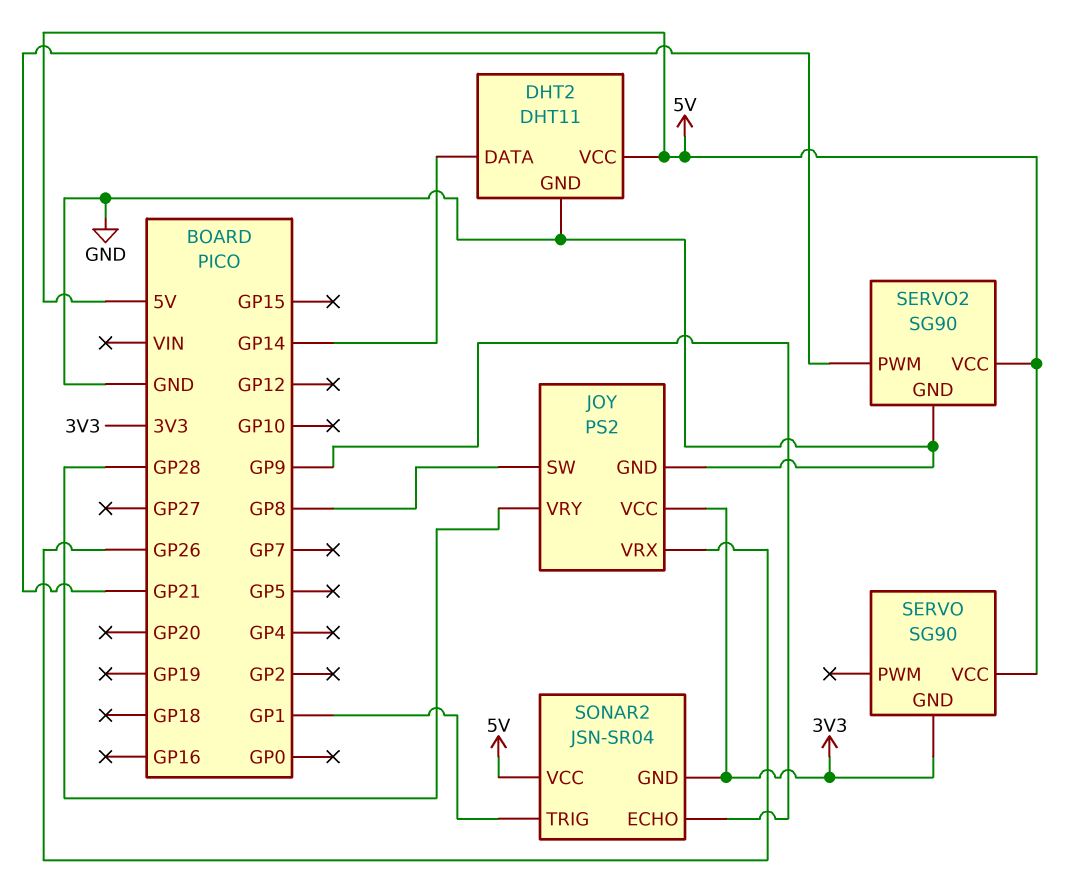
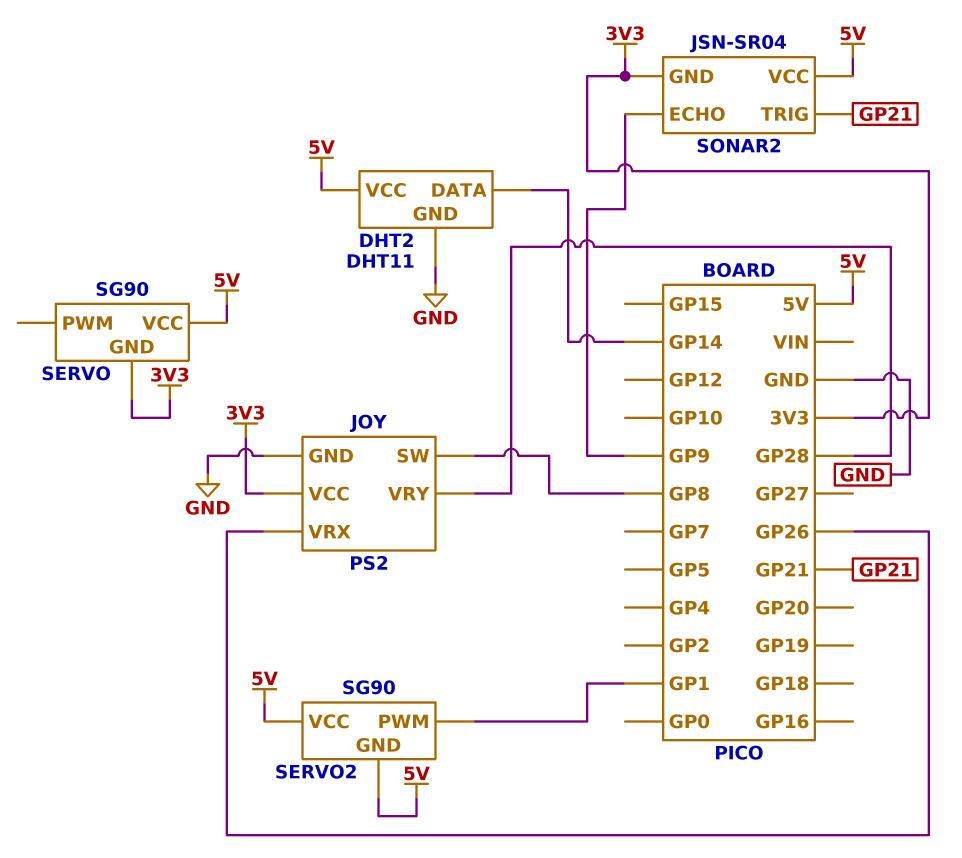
SERVO2 pin GND: GND -> 5V
SERVO2 pin PWM: GP21 -> GP1
SONAR2 pin TRIG: GP1 -> GP21

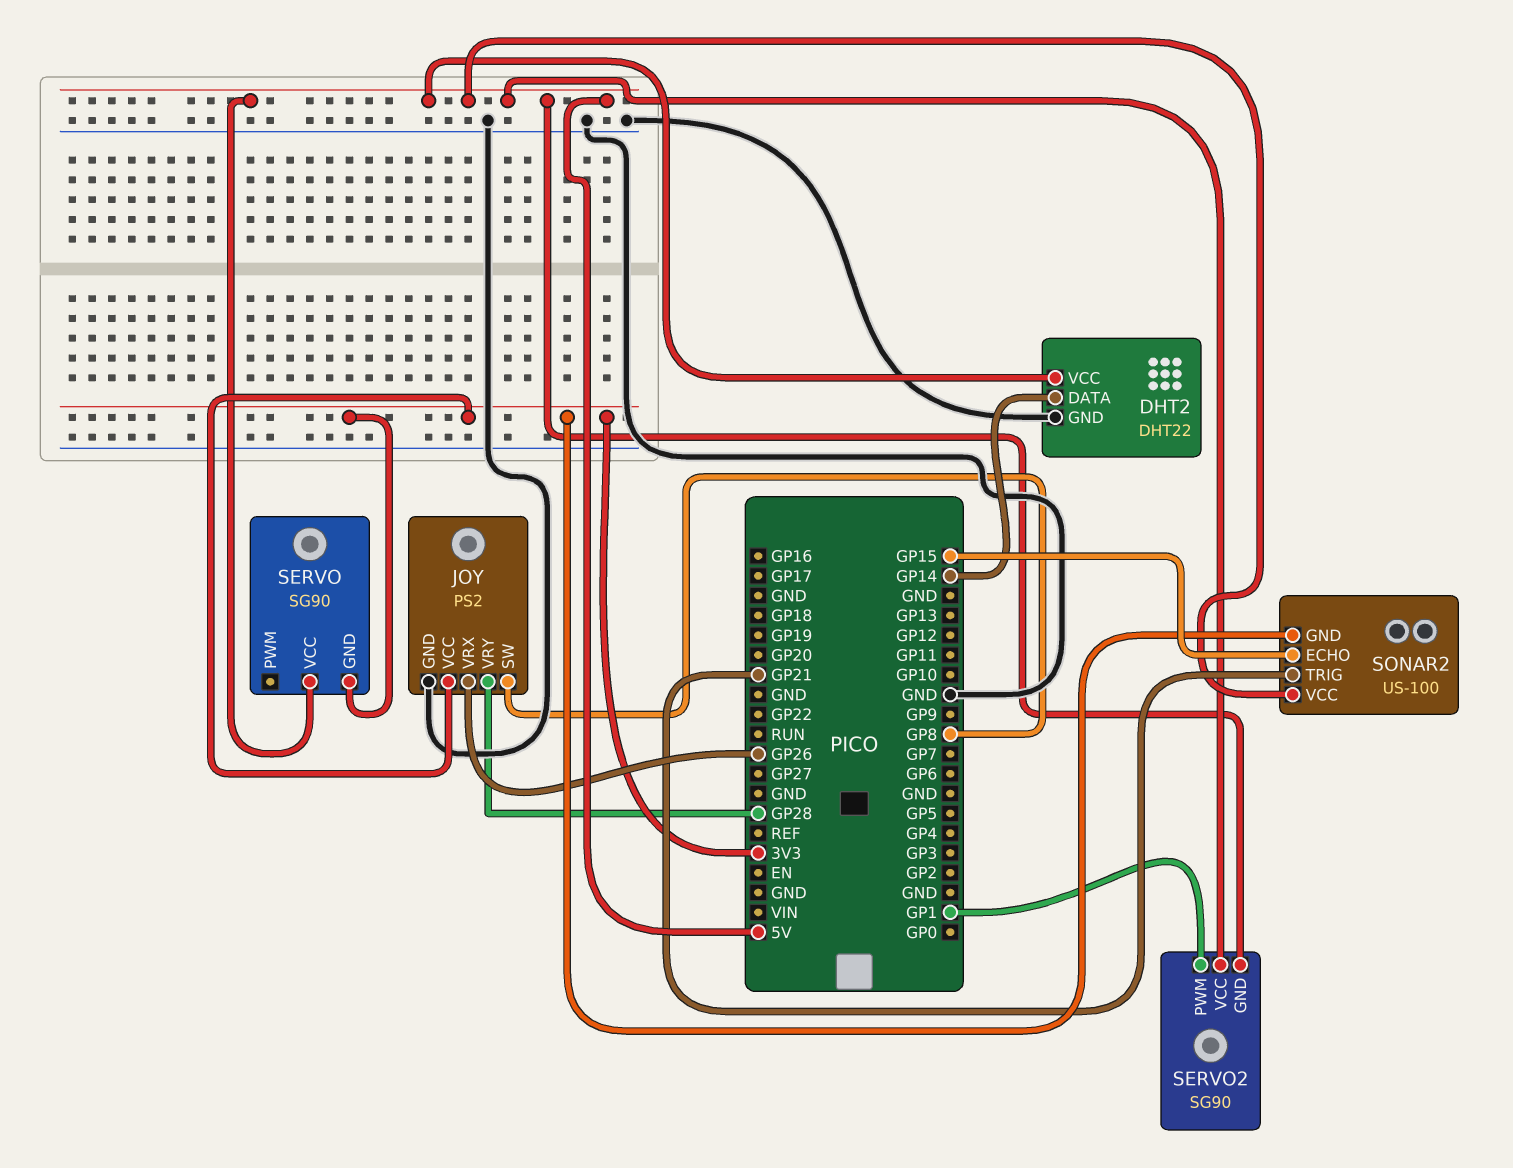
DHT2: DHT11 -> DHT22
SONAR2: JSN-SR04 -> US-100
SONAR2 pin ECHO: GP9 -> GP15

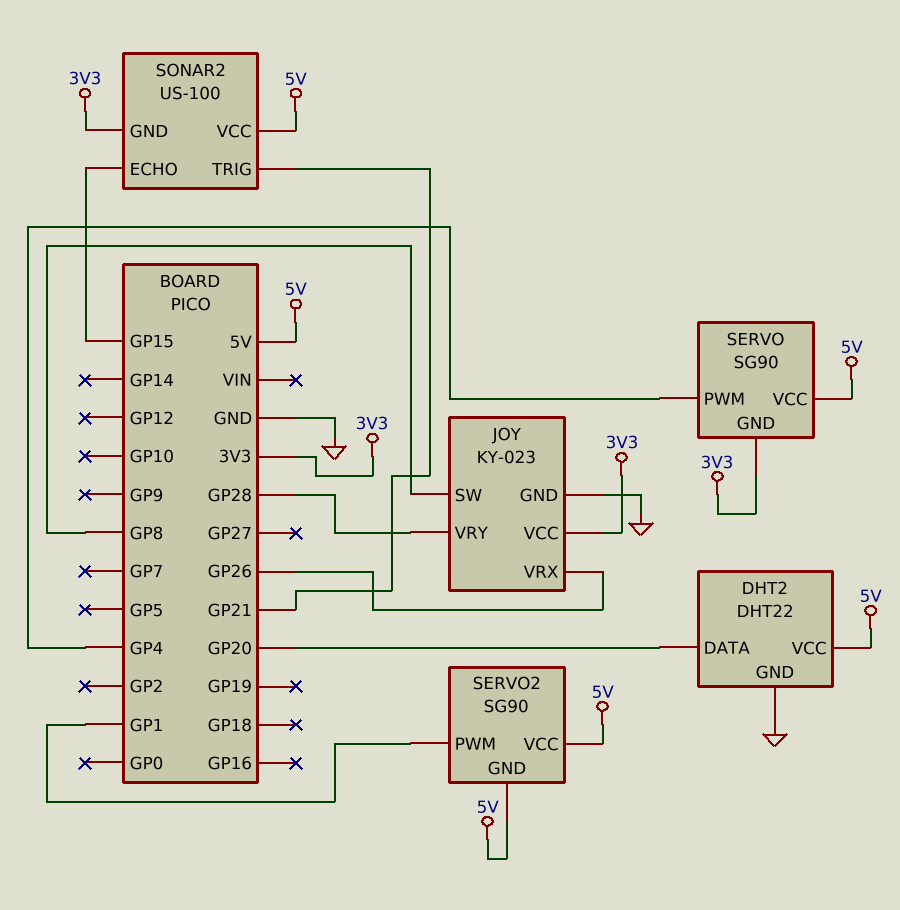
DHT2 pin DATA: GP14 -> GP20
JOY: PS2 -> KY-023
SERVO pin PWM: none -> GP4

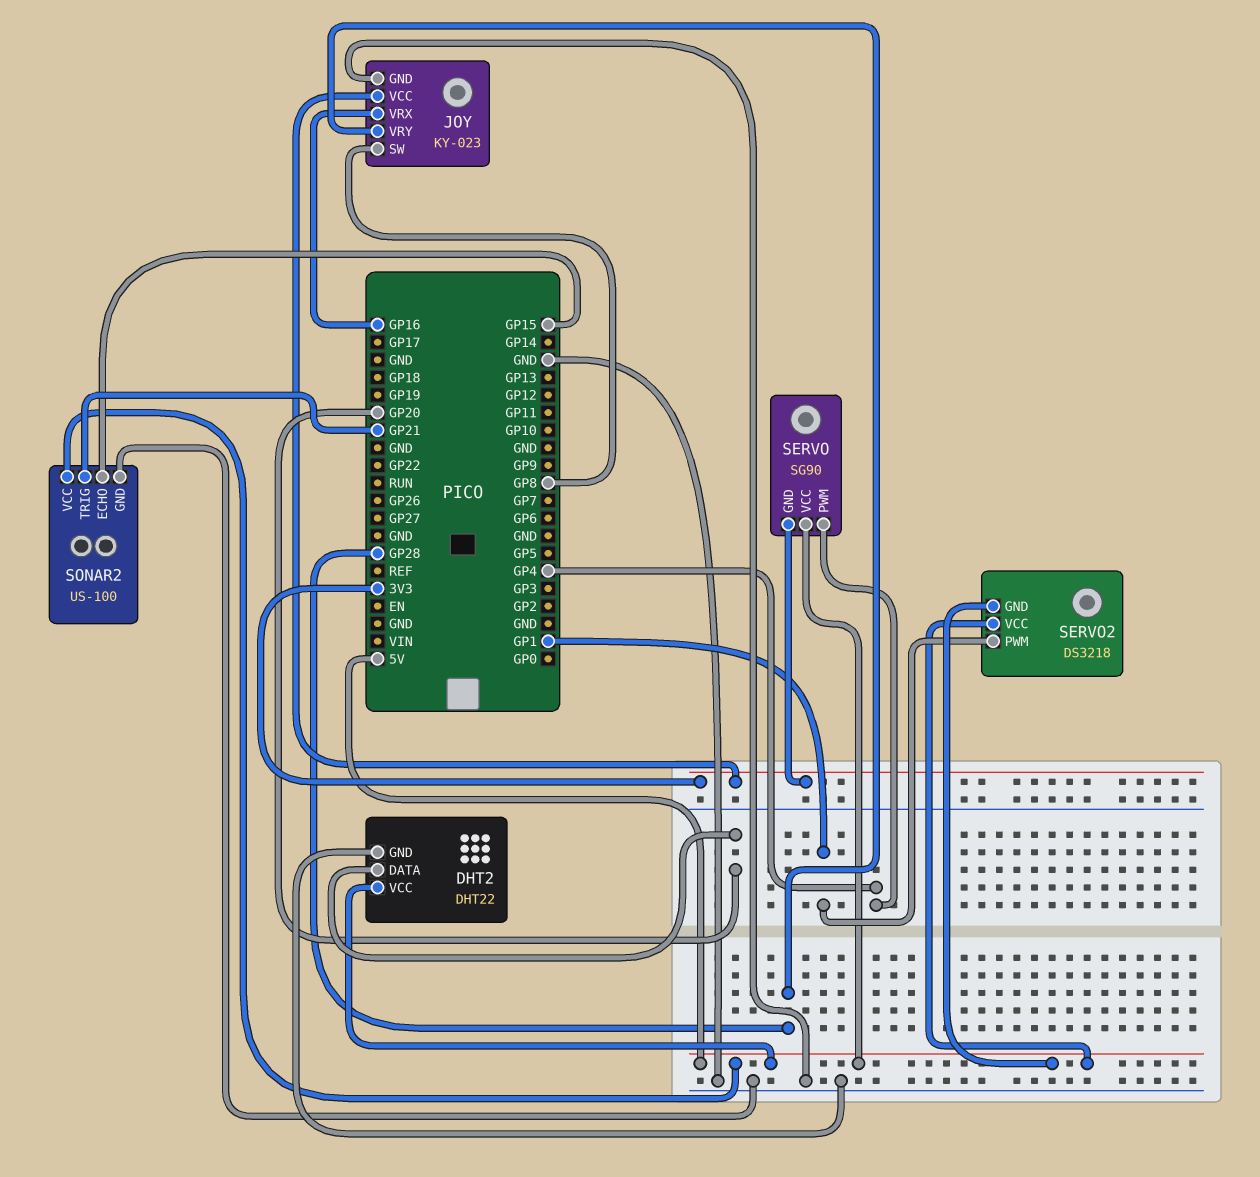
JOY pin VRX: GP26 -> GP16
SERVO2: SG90 -> DS3218
SONAR2 pin GND: 3V3 -> GND

